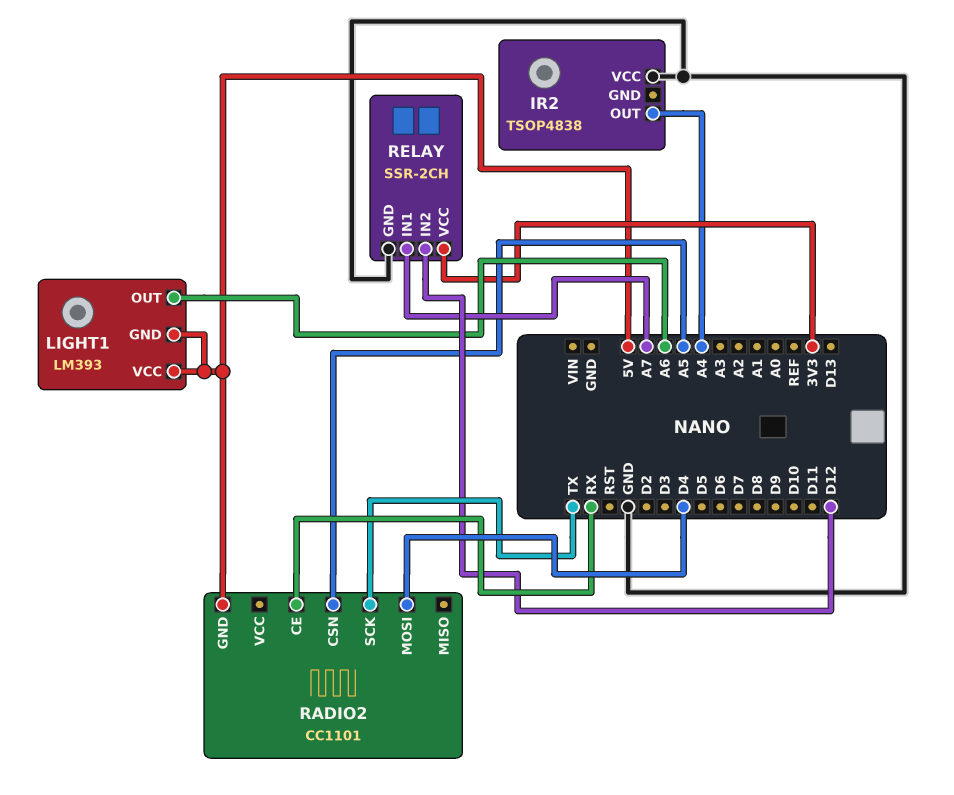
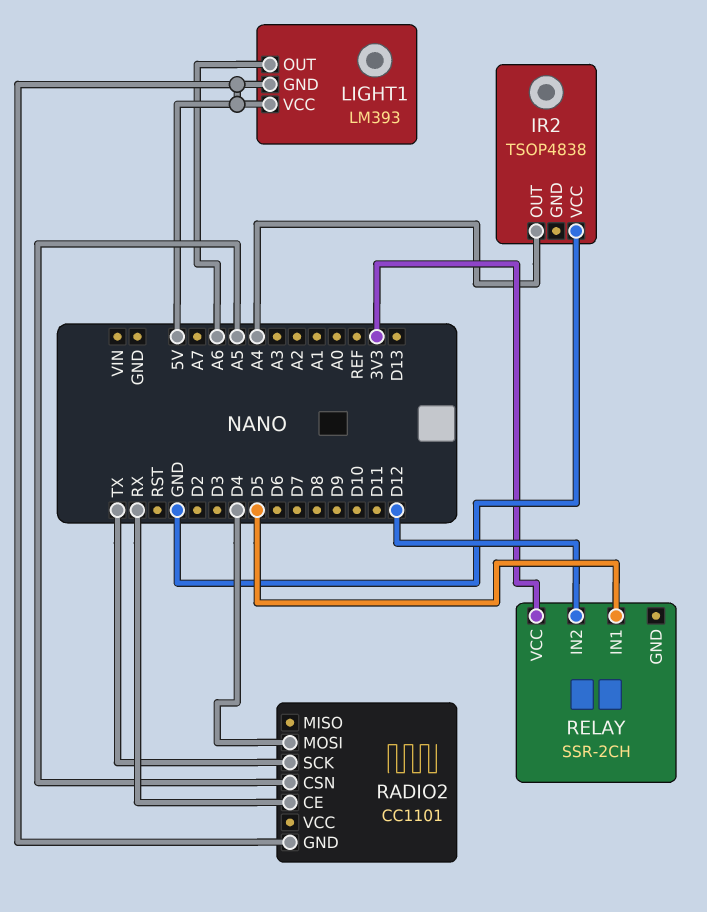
RELAY pin GND: GND -> none
RELAY pin IN1: A7 -> D5

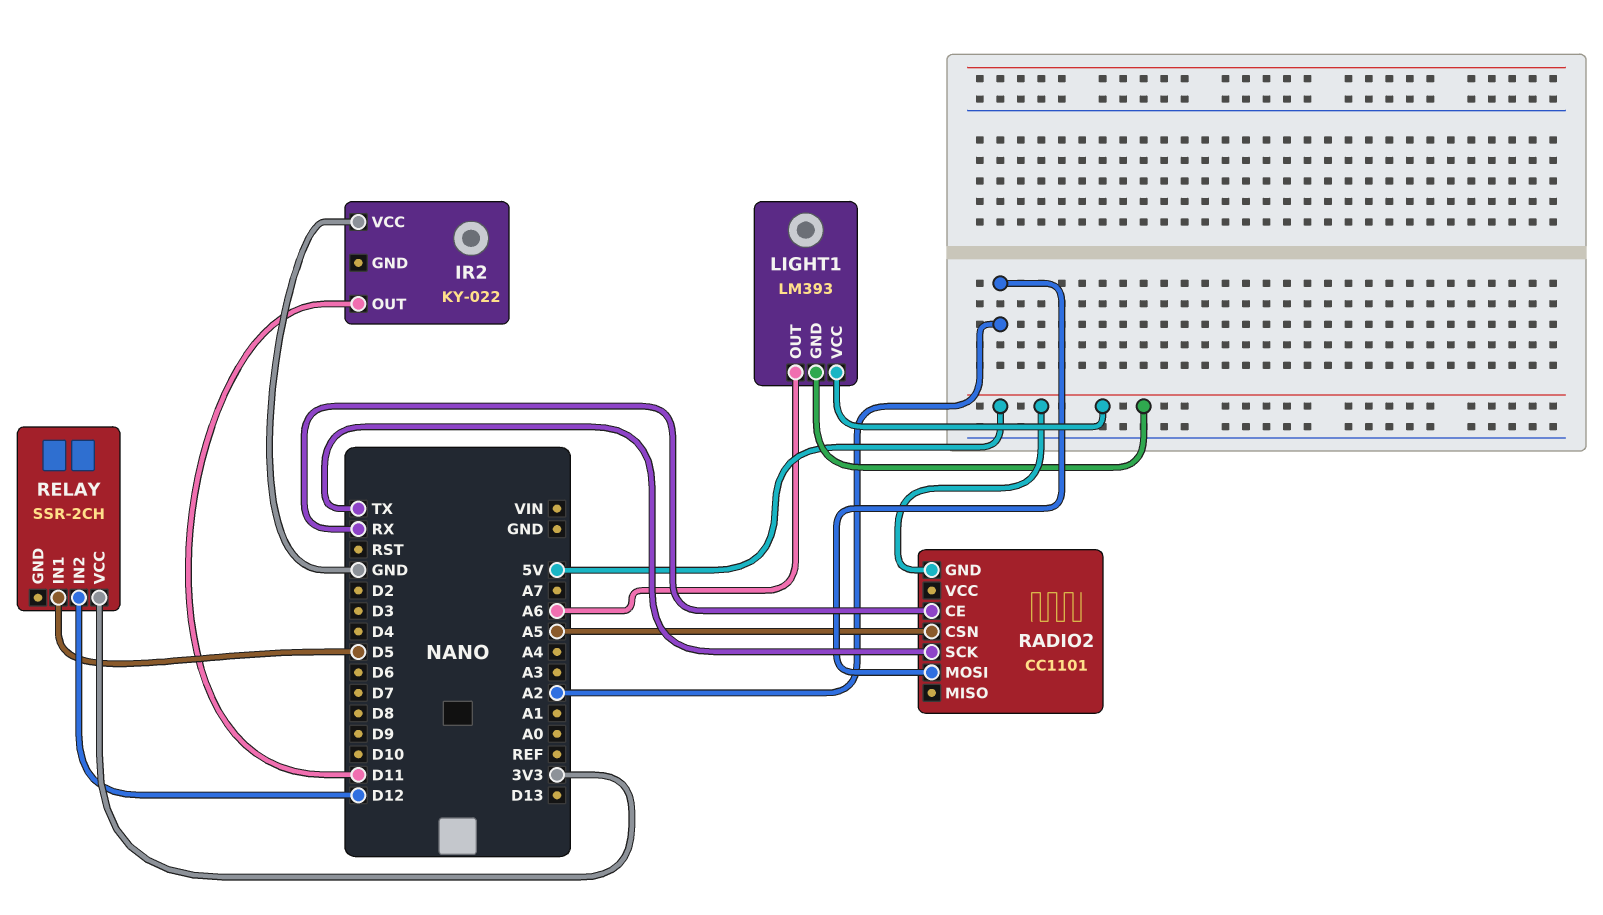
IR2: TSOP4838 -> KY-022
IR2 pin OUT: A4 -> D11
RADIO2 pin MOSI: D4 -> A2

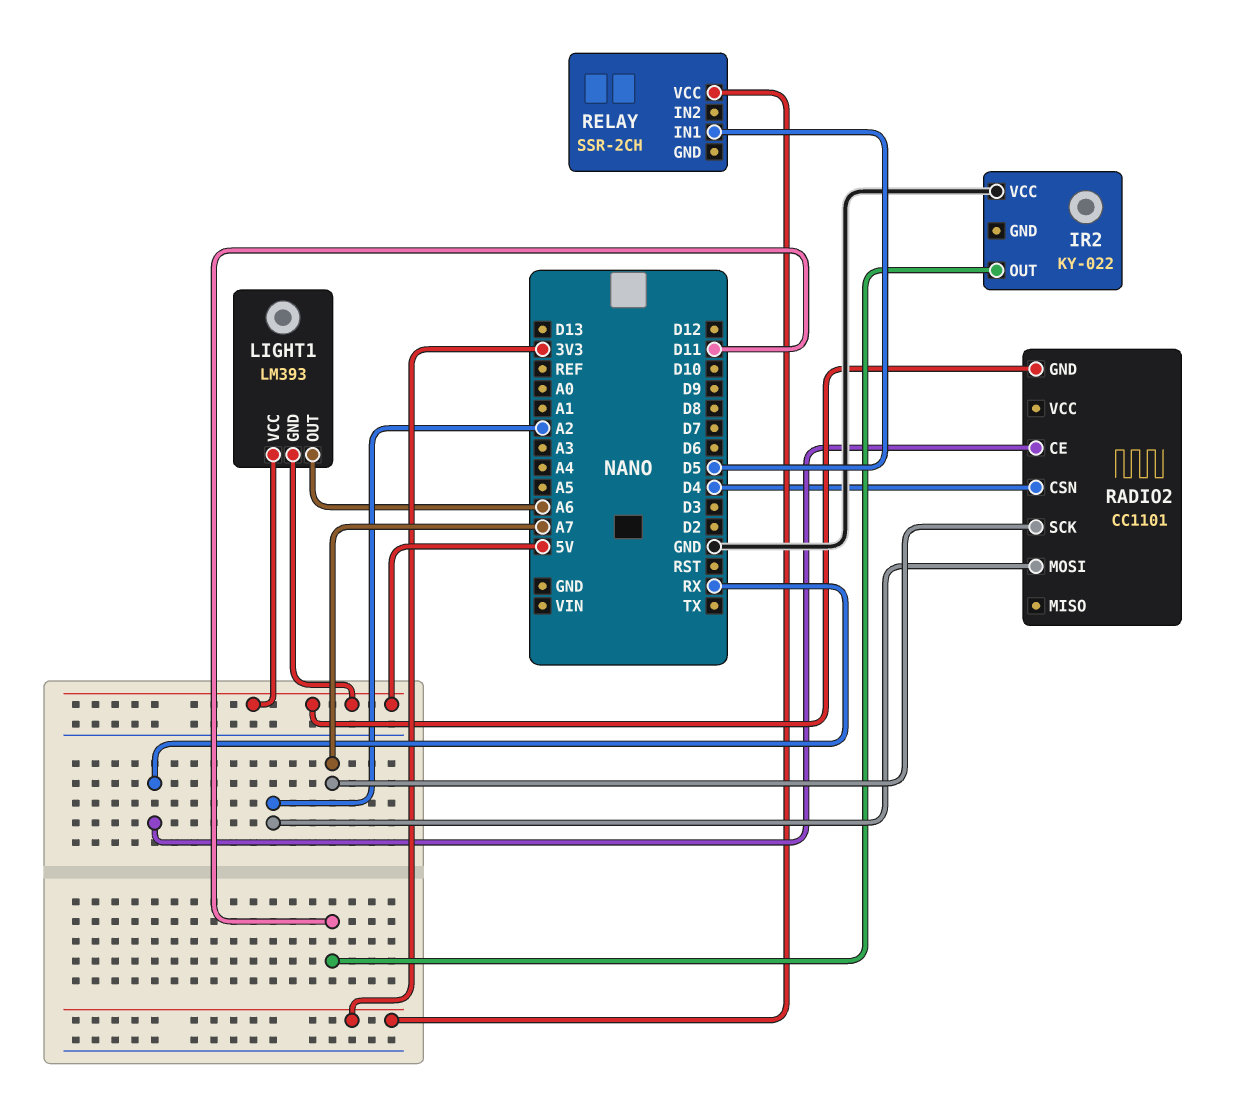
RADIO2 pin CSN: A5 -> D4
RADIO2 pin SCK: TX -> A7
RELAY pin IN2: D12 -> none

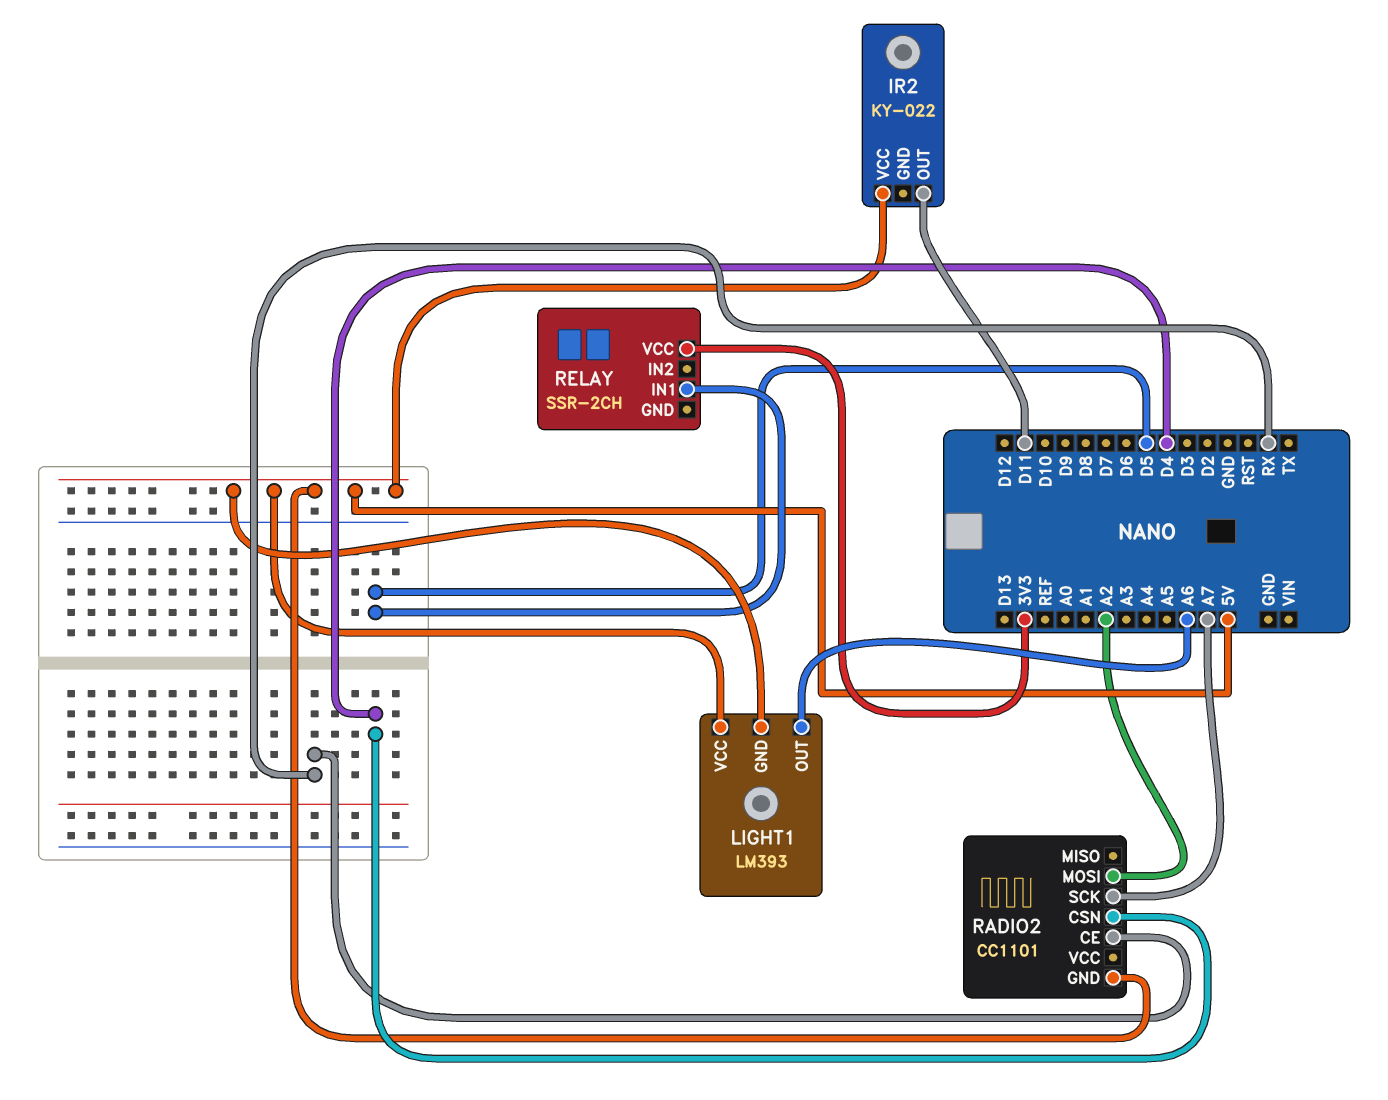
IR2 pin VCC: GND -> 5V

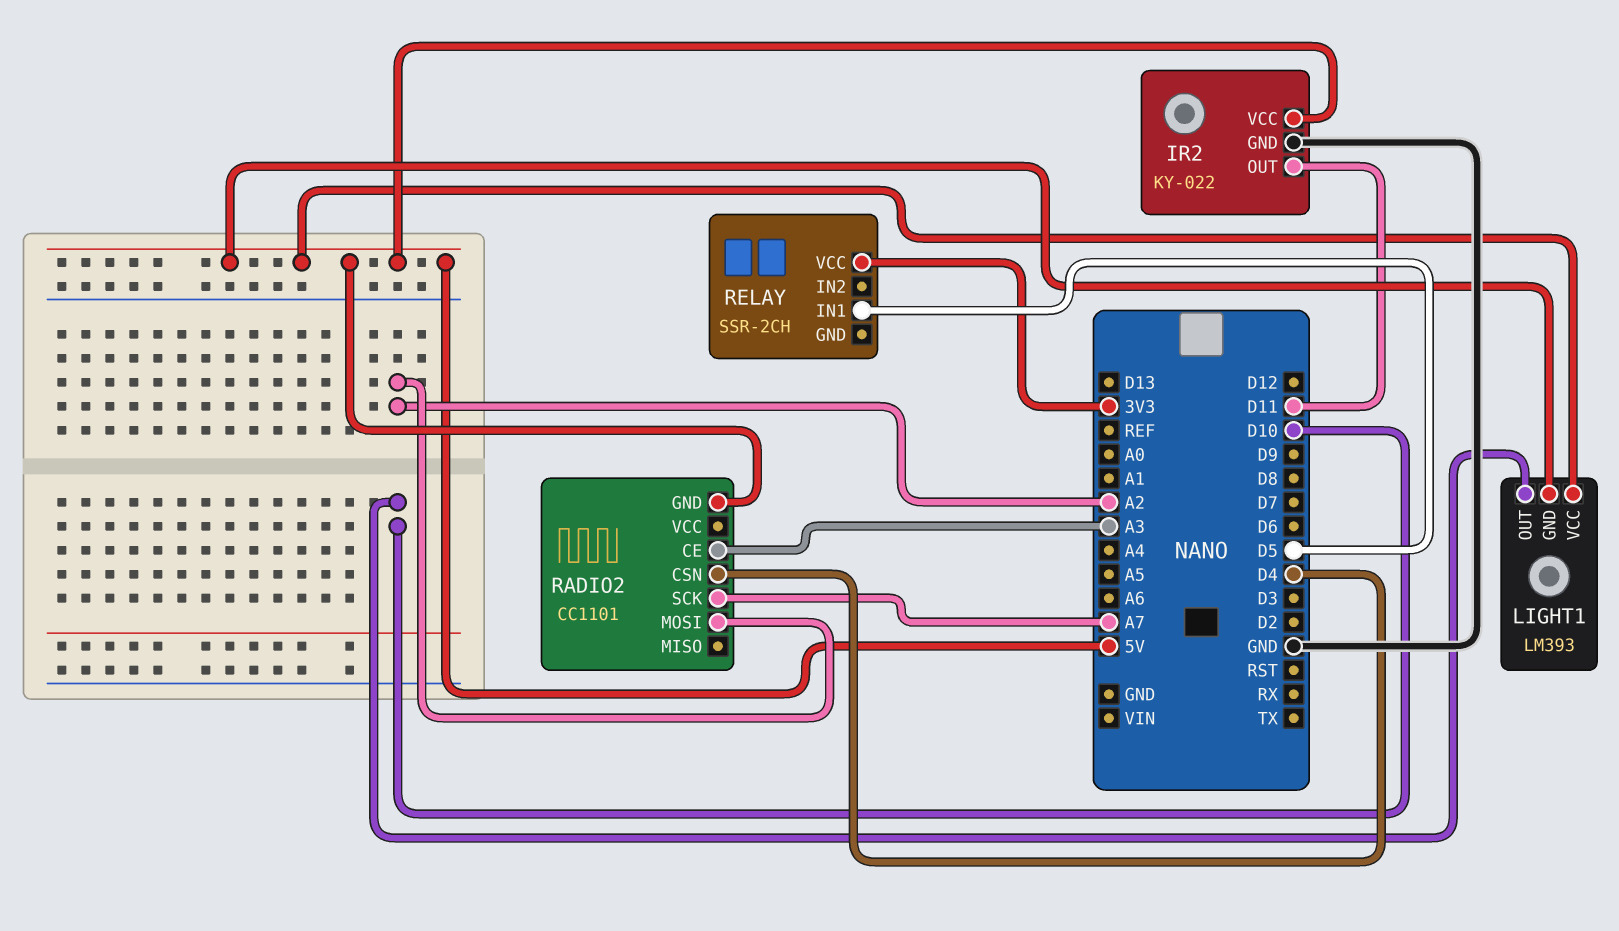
IR2 pin GND: none -> GND
LIGHT1 pin OUT: A6 -> D10
RADIO2 pin CE: RX -> A3

